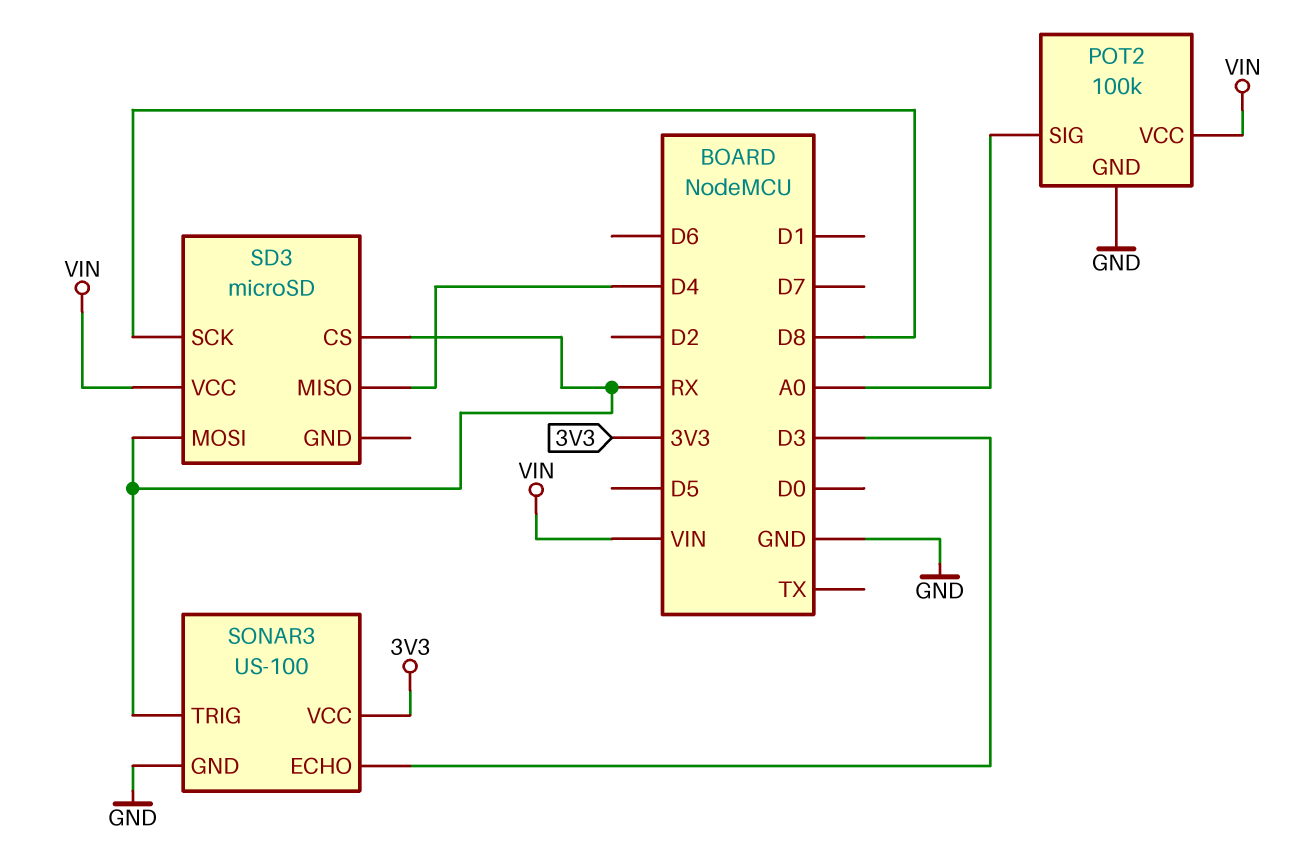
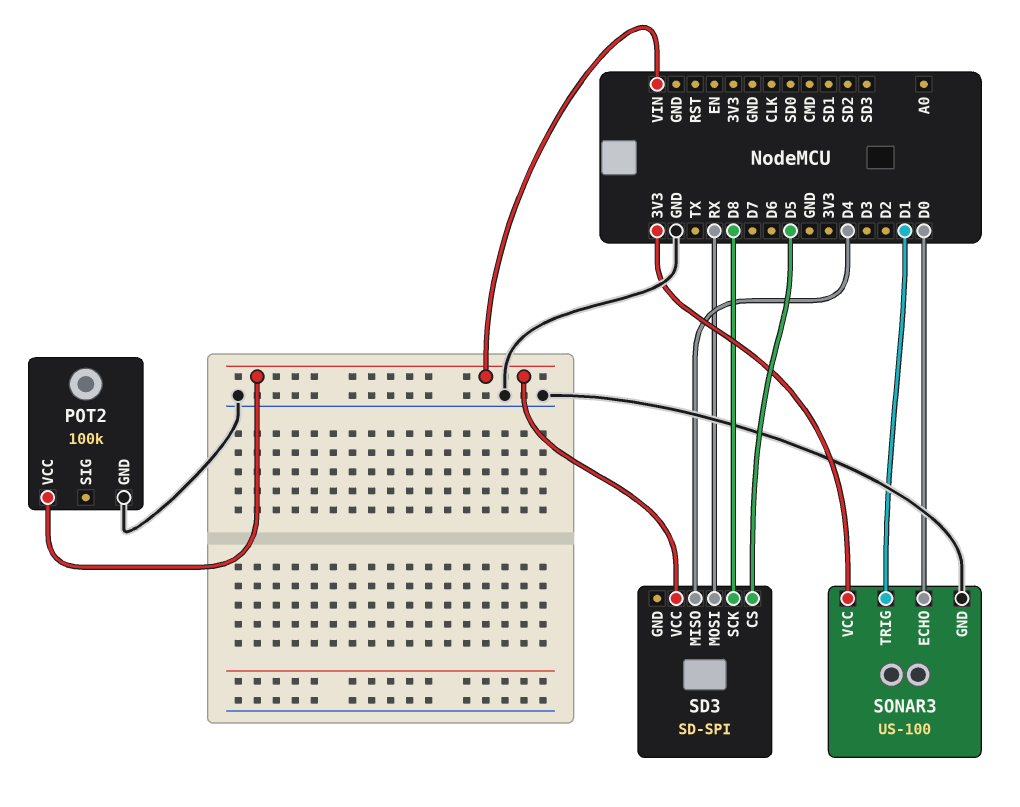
POT2 pin SIG: A0 -> none
SD3: microSD -> SD-SPI
SD3 pin CS: RX -> D5
SONAR3 pin ECHO: D3 -> D0
SONAR3 pin TRIG: RX -> D1

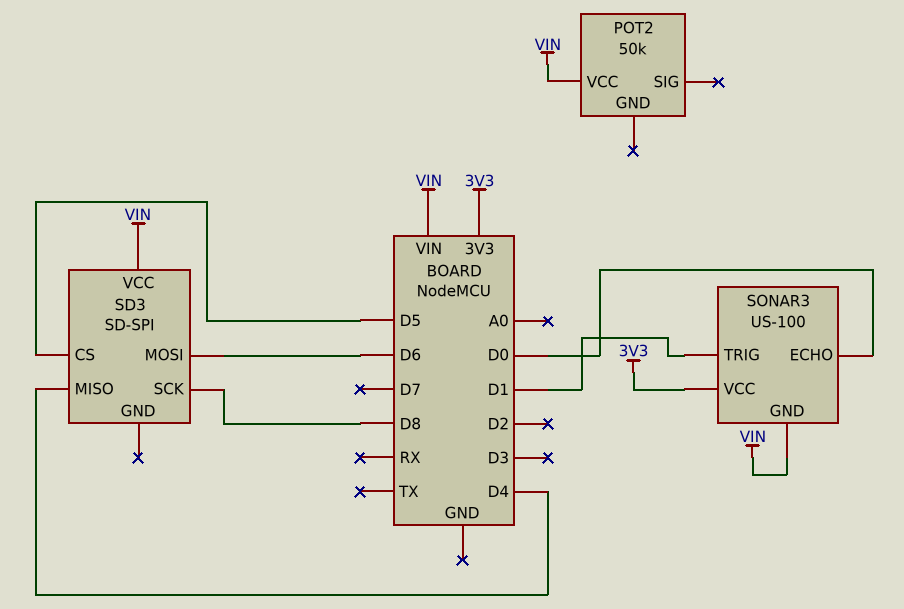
POT2: 100k -> 50k
POT2 pin GND: GND -> none
SD3 pin MOSI: RX -> D6
SONAR3 pin GND: GND -> VIN

